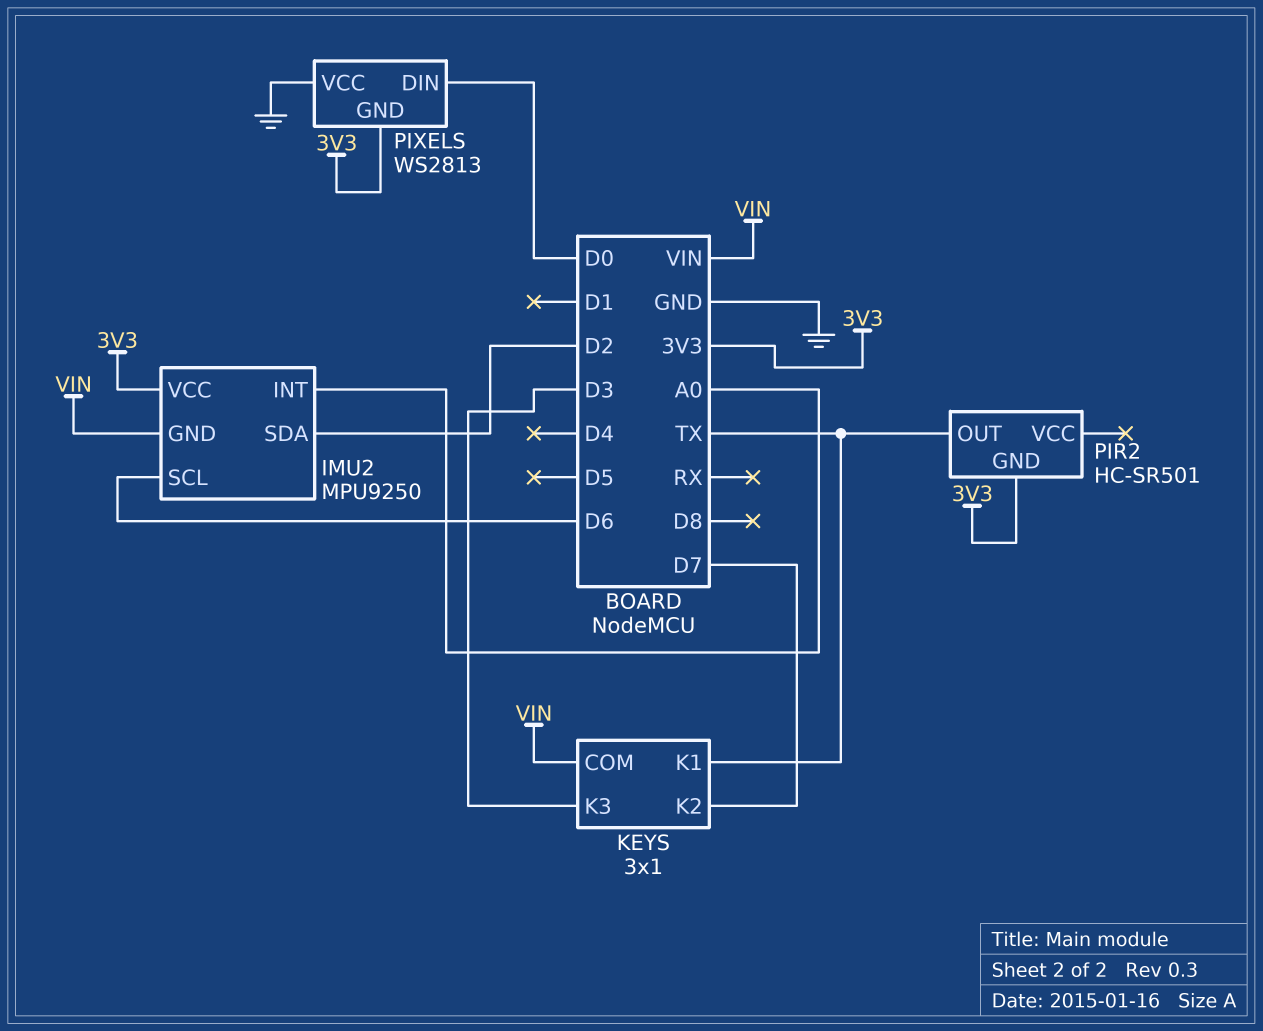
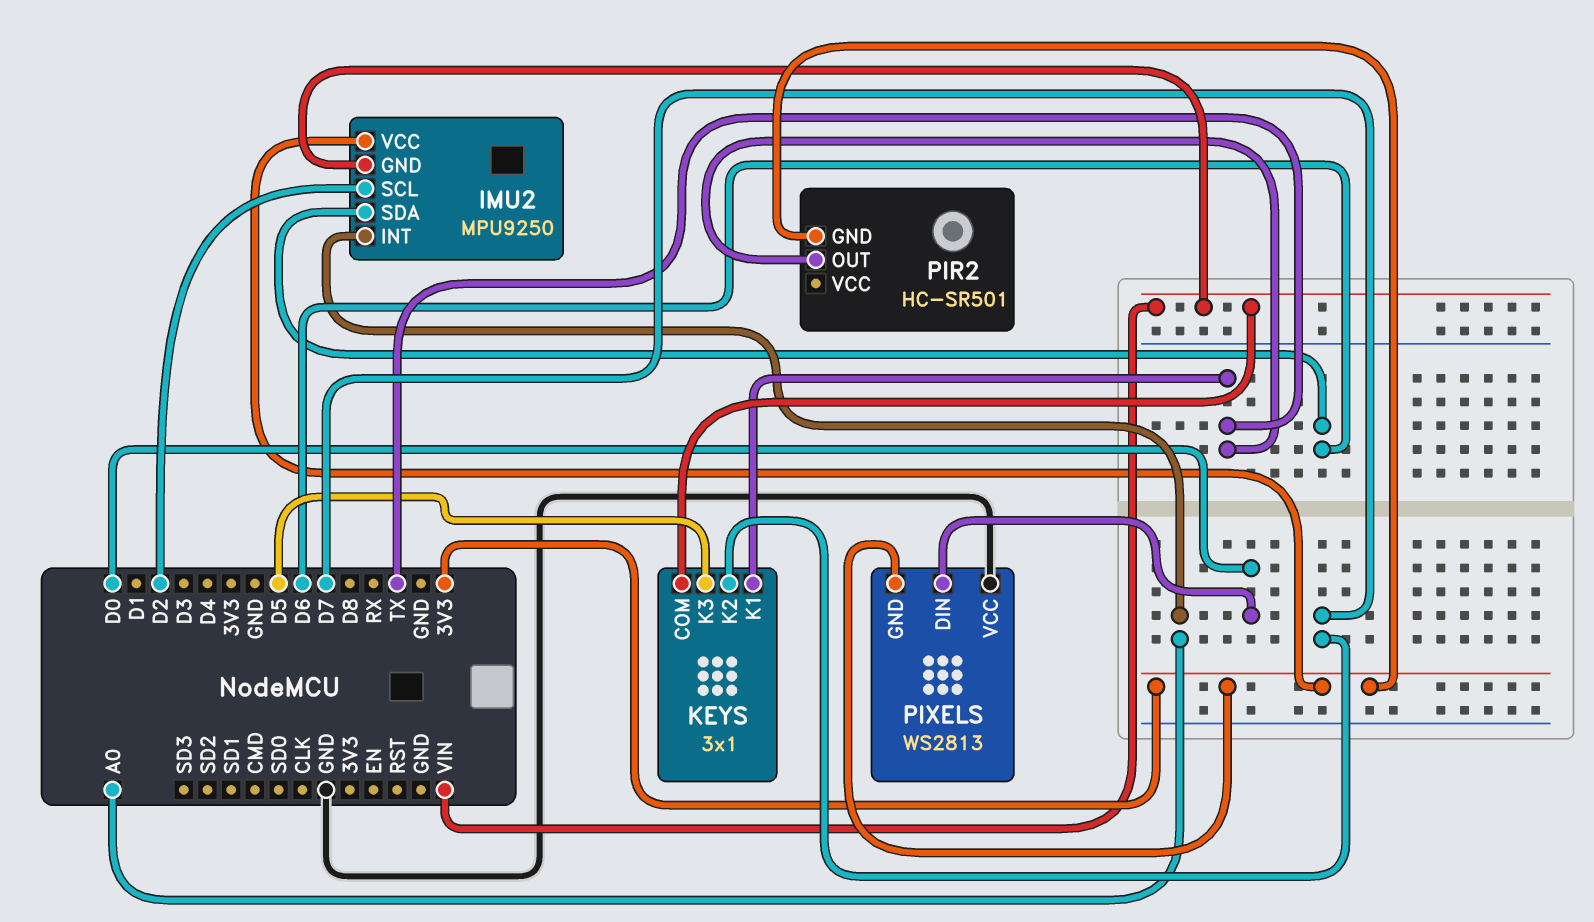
IMU2 pin SCL: D6 -> D2
IMU2 pin SDA: D2 -> D6
KEYS pin K3: D3 -> D5

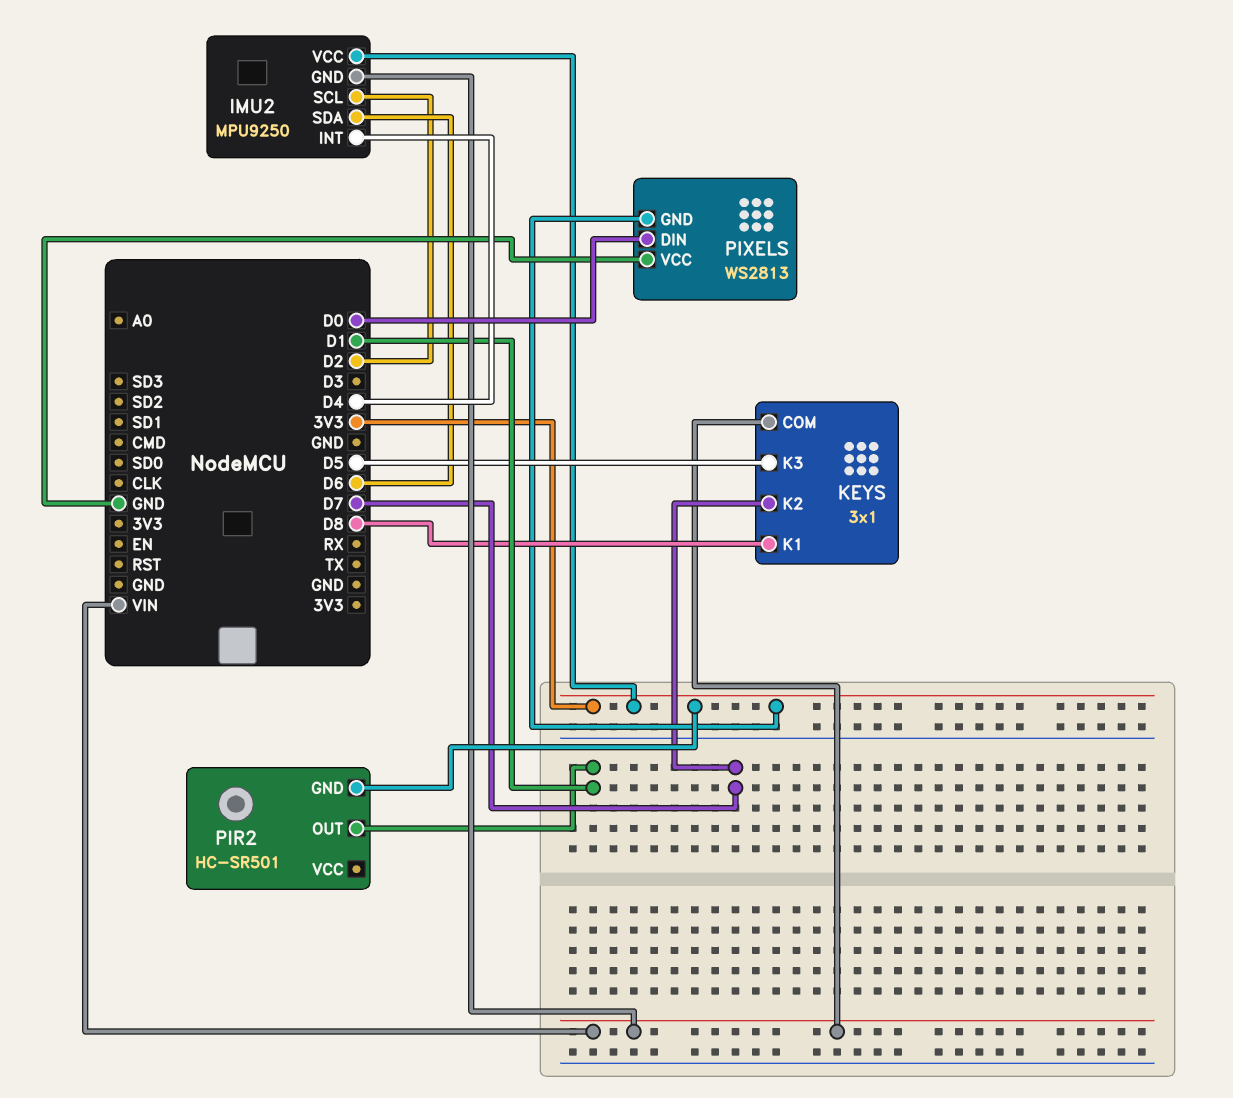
IMU2 pin INT: A0 -> D4
KEYS pin K1: TX -> D8
PIR2 pin OUT: TX -> D1

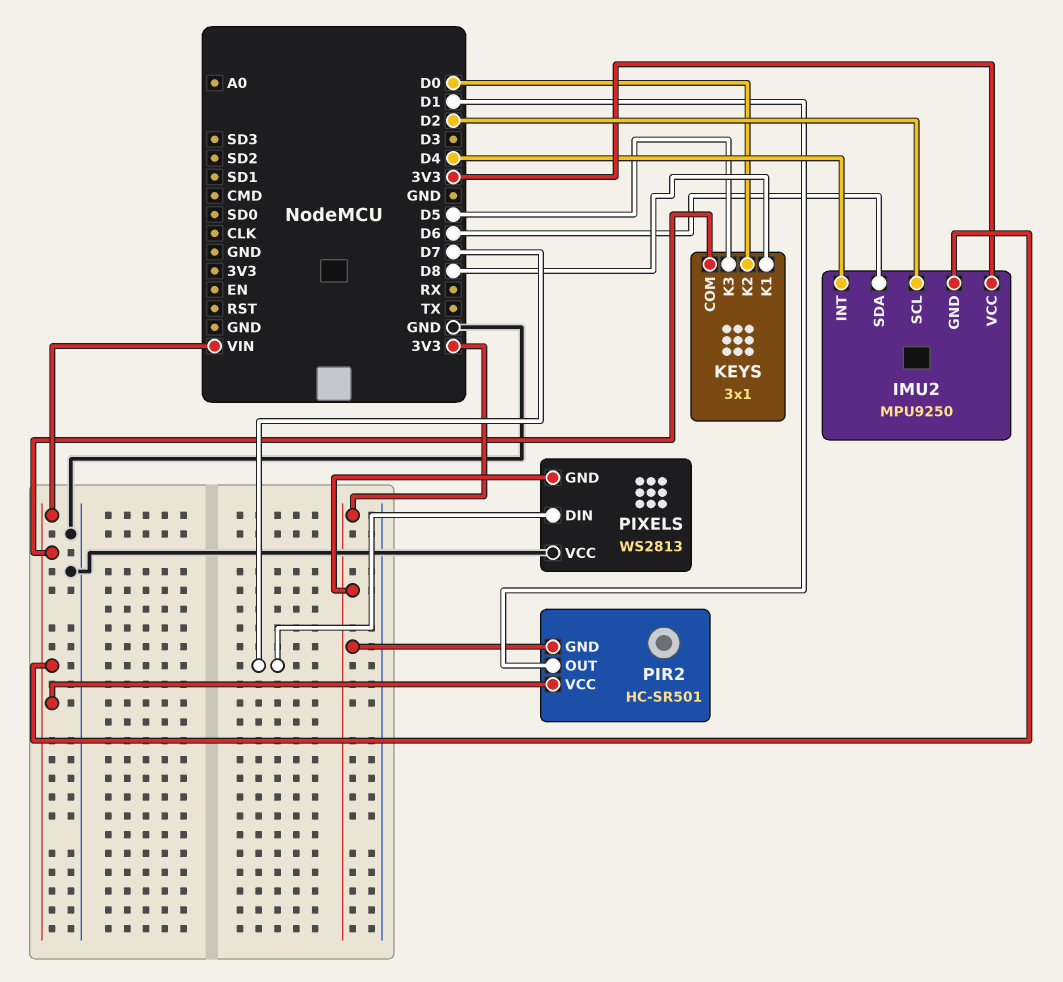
KEYS pin K2: D7 -> D0
PIR2 pin VCC: none -> VIN
PIXELS pin DIN: D0 -> D7

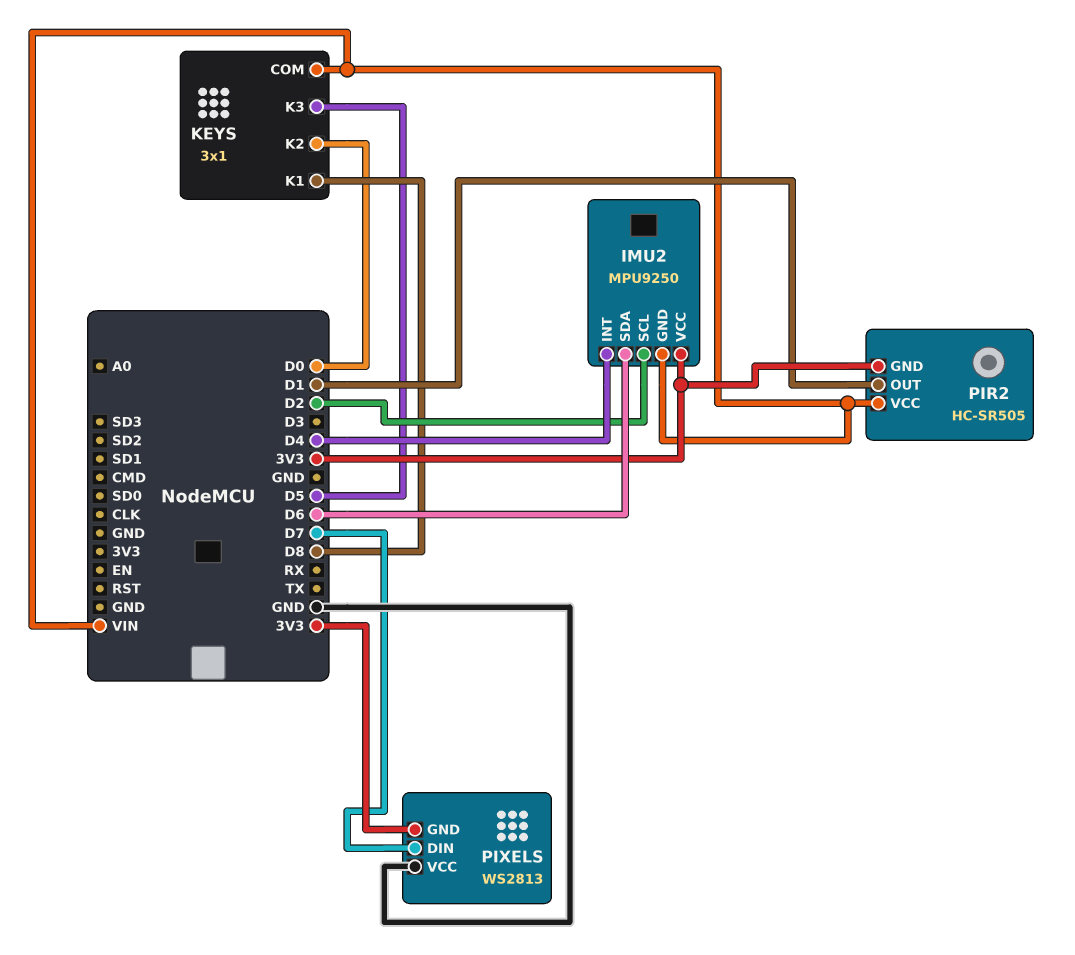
PIR2: HC-SR501 -> HC-SR505

